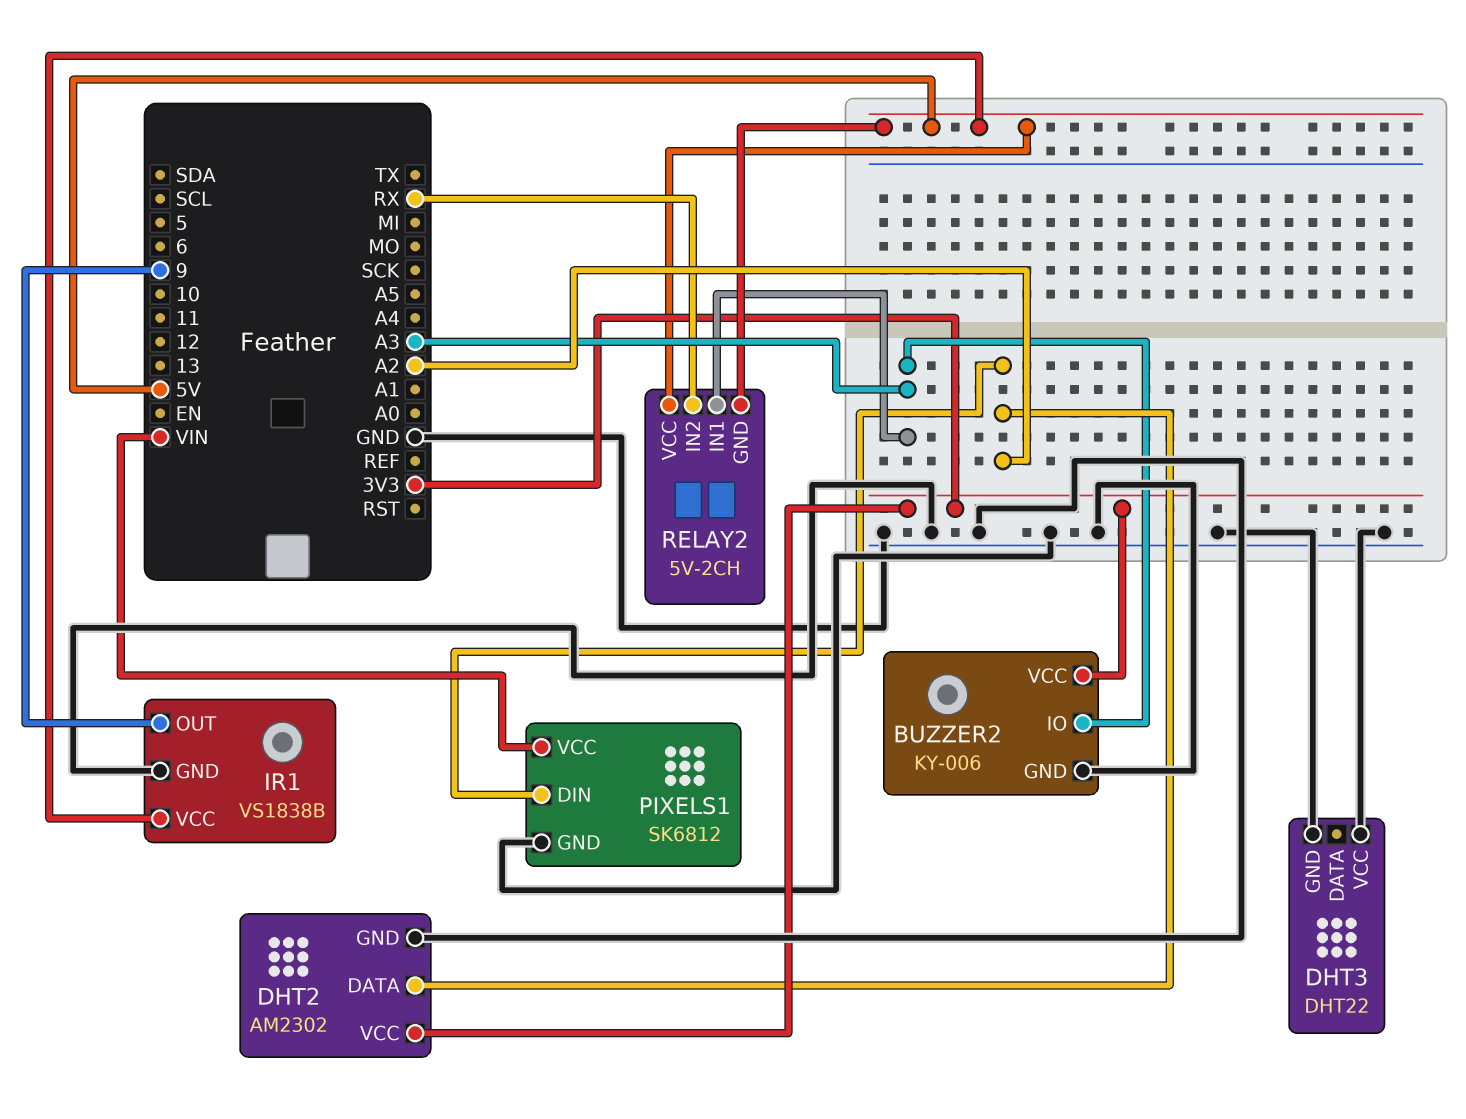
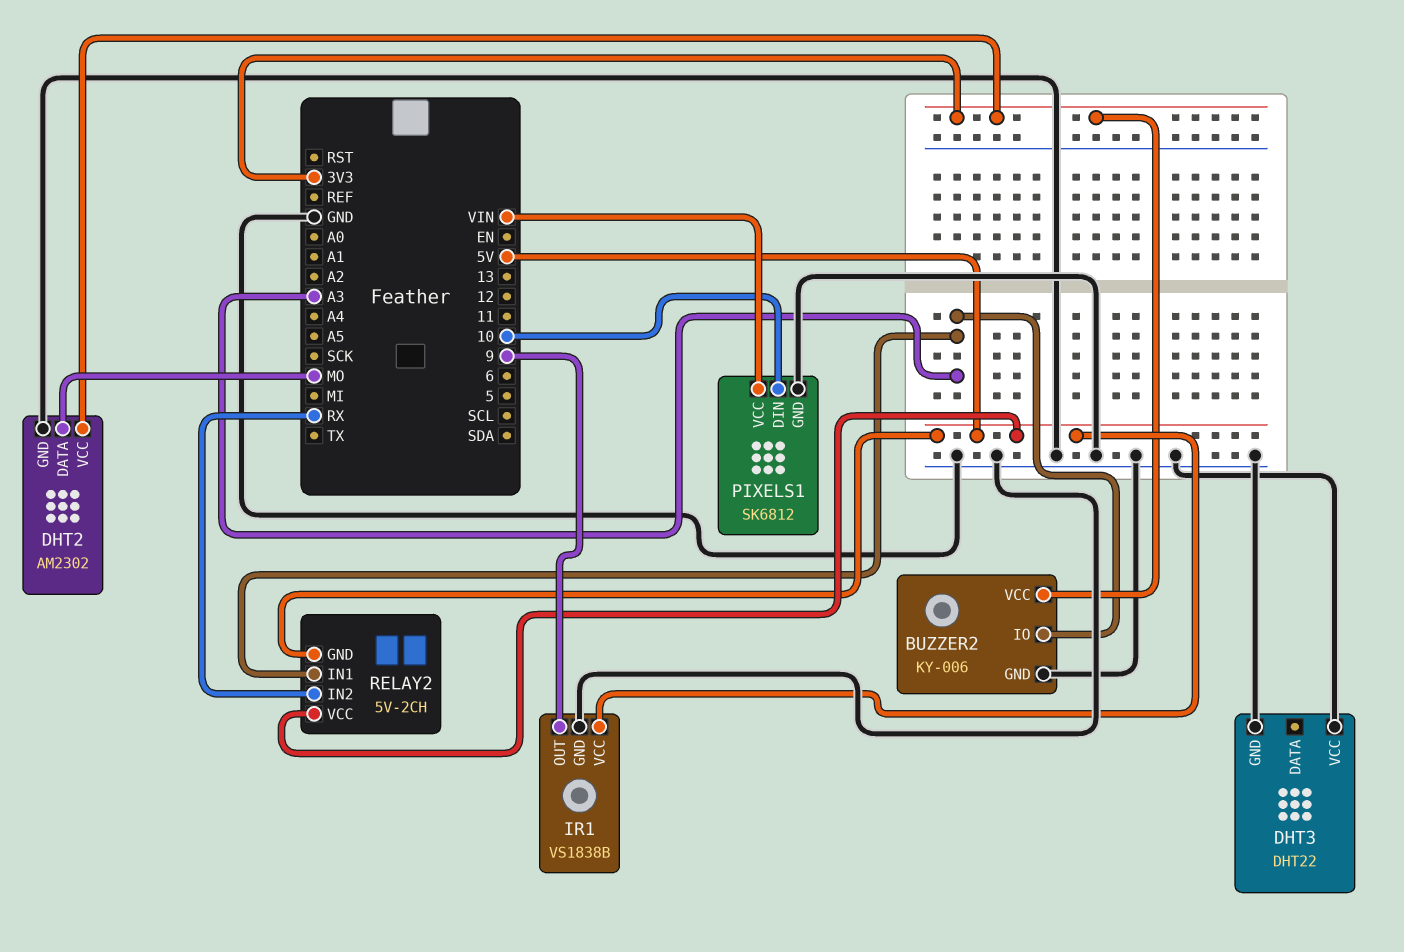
DHT2 pin DATA: A2 -> MO
PIXELS1 pin DIN: A2 -> 10

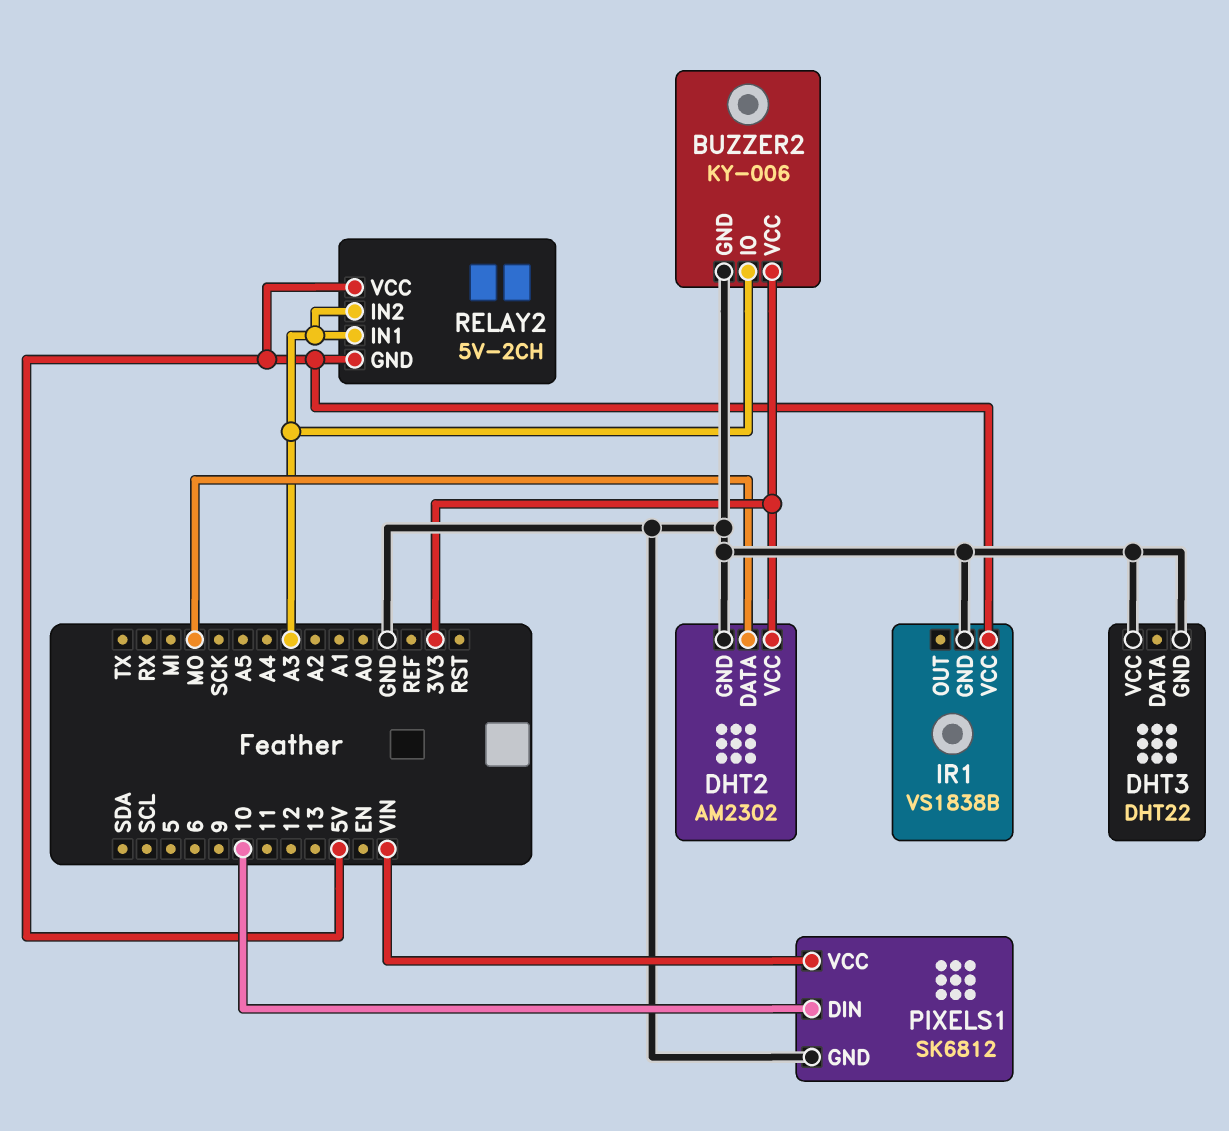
IR1 pin OUT: 9 -> none
RELAY2 pin IN2: RX -> A3

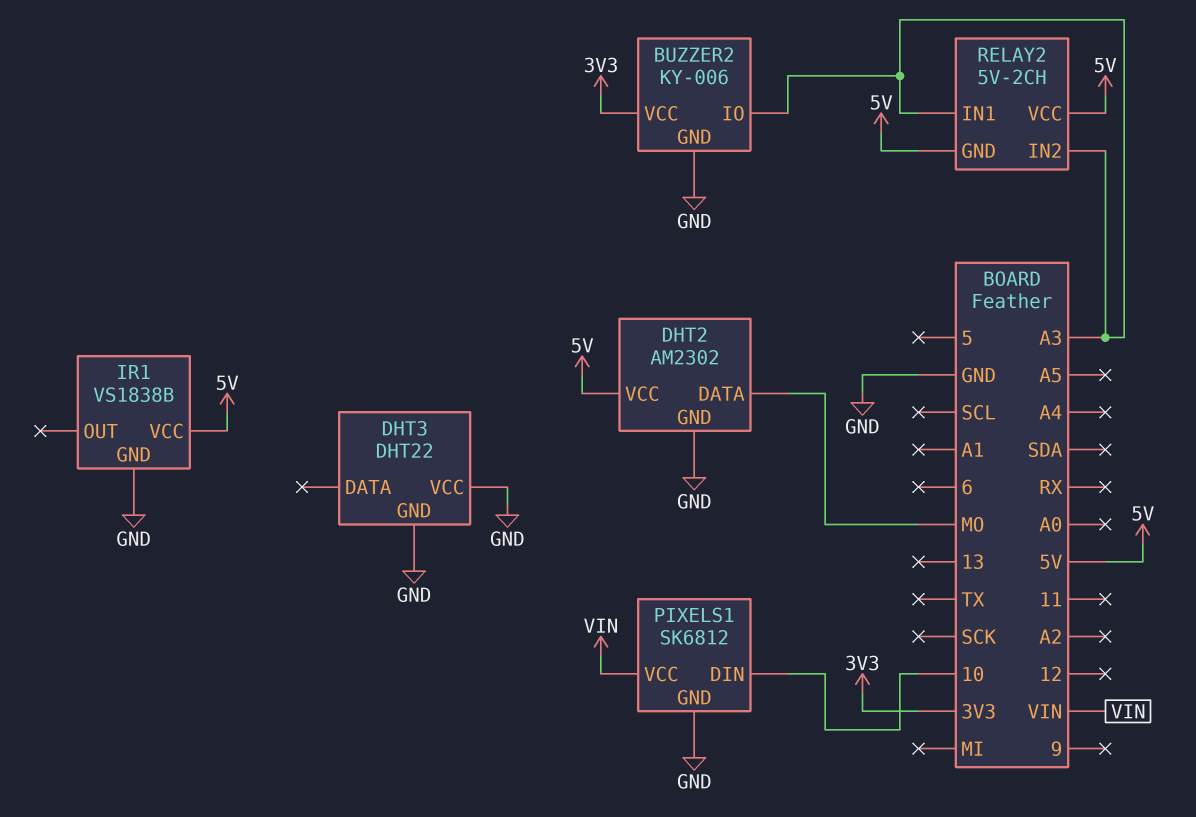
DHT2 pin VCC: 3V3 -> 5V

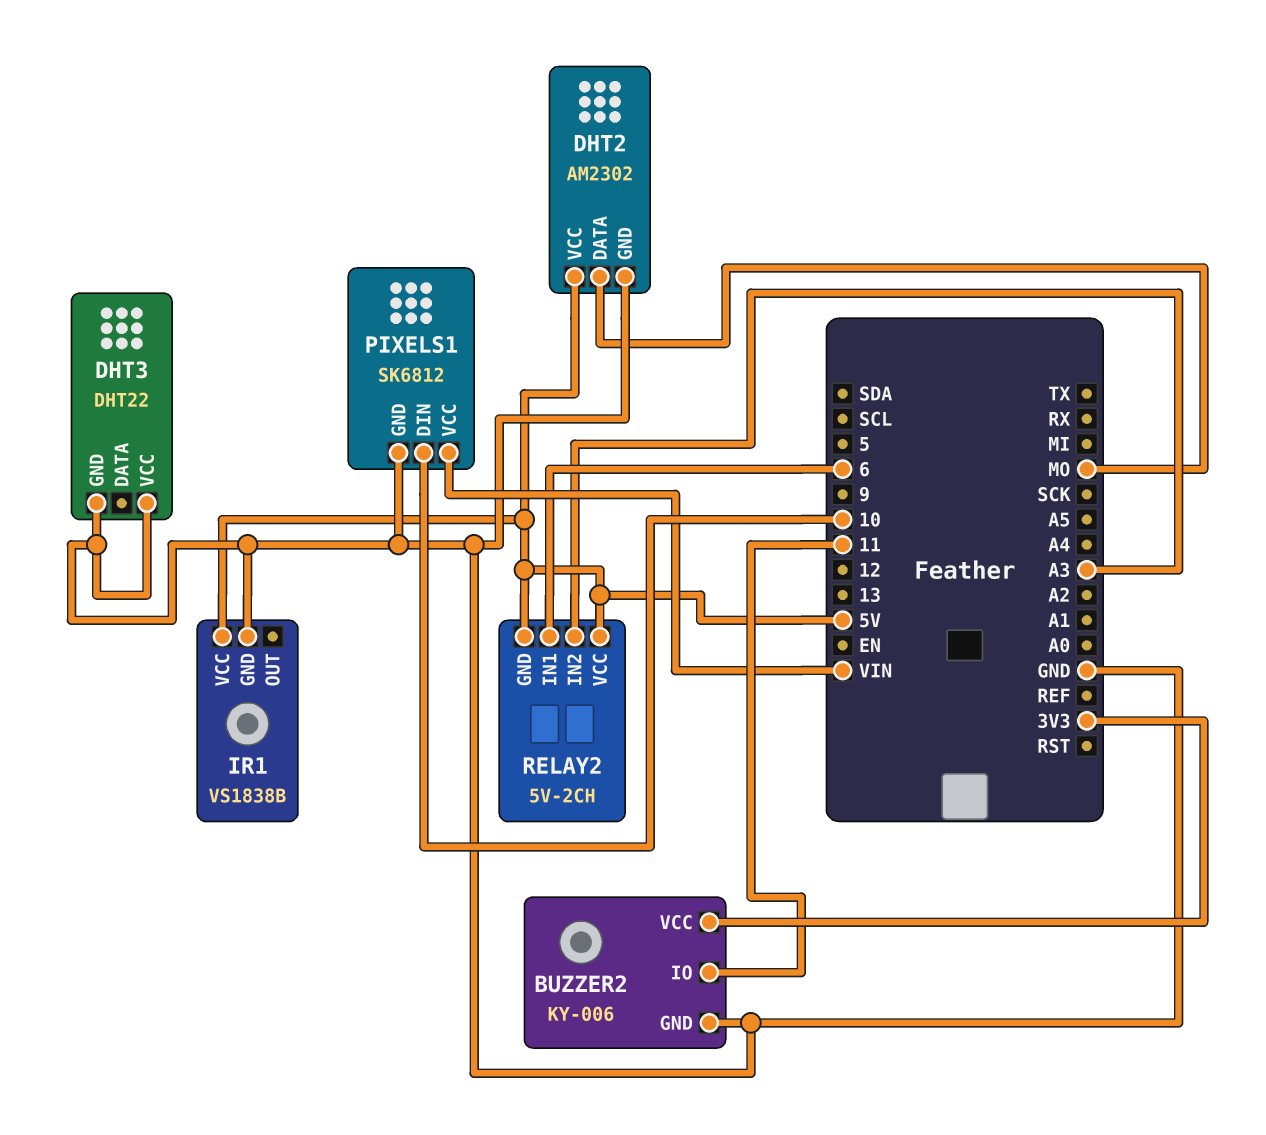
BUZZER2 pin IO: A3 -> 11
RELAY2 pin IN1: A3 -> 6

